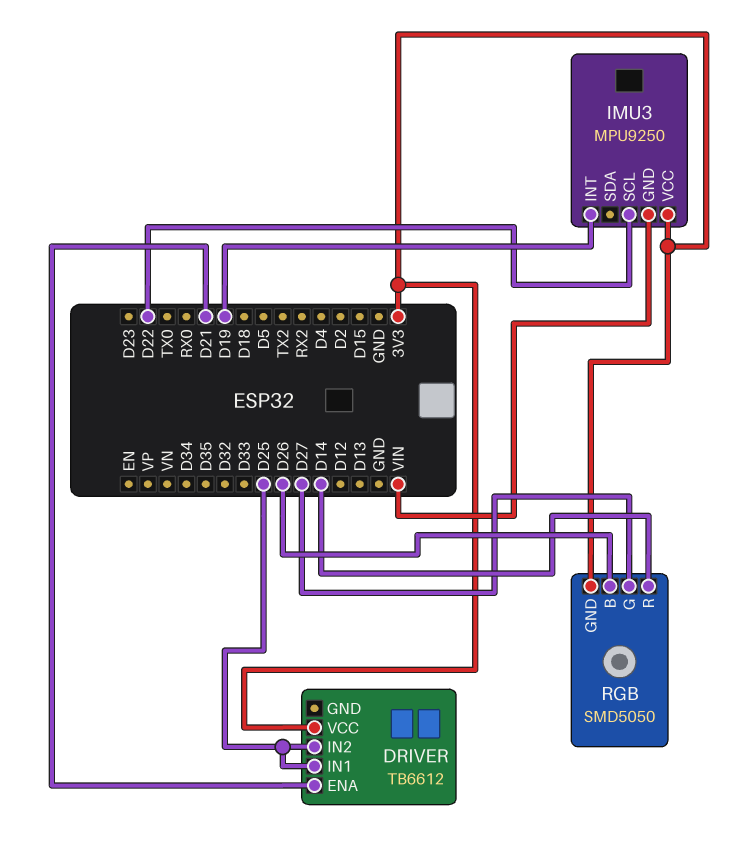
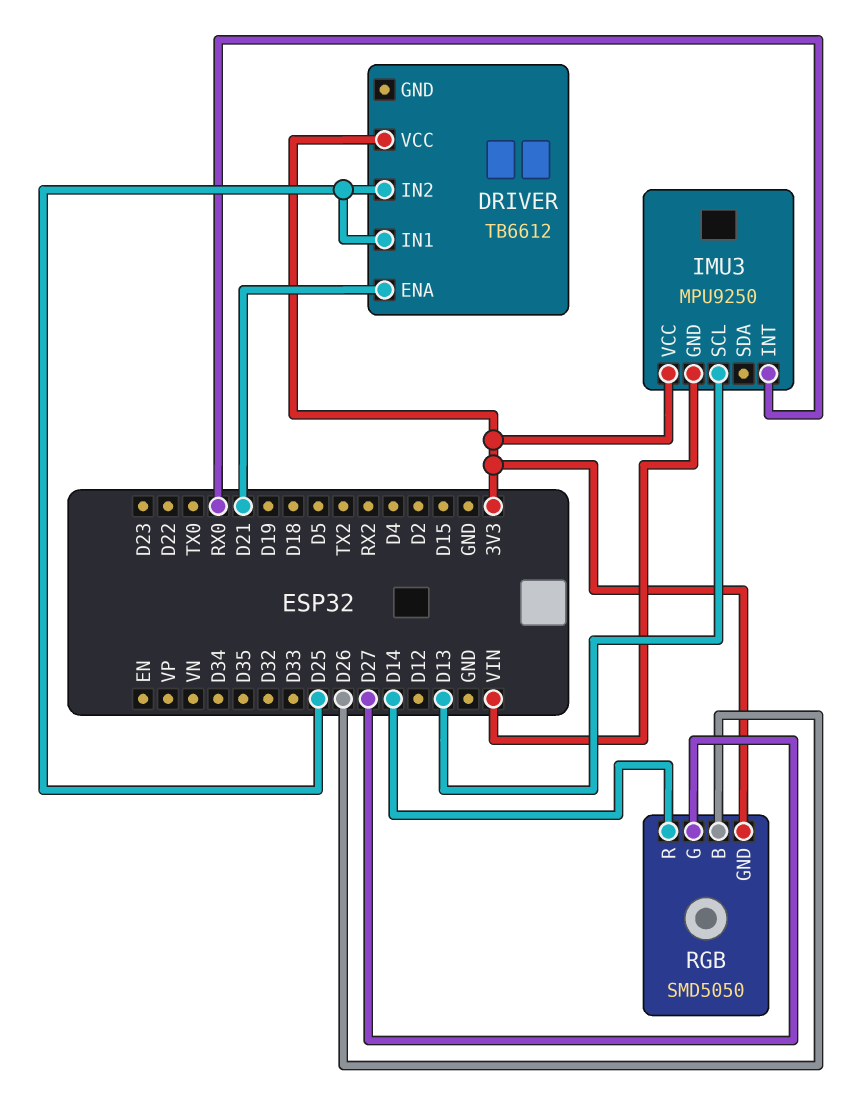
IMU3 pin INT: D19 -> RX0
IMU3 pin SCL: D22 -> D13

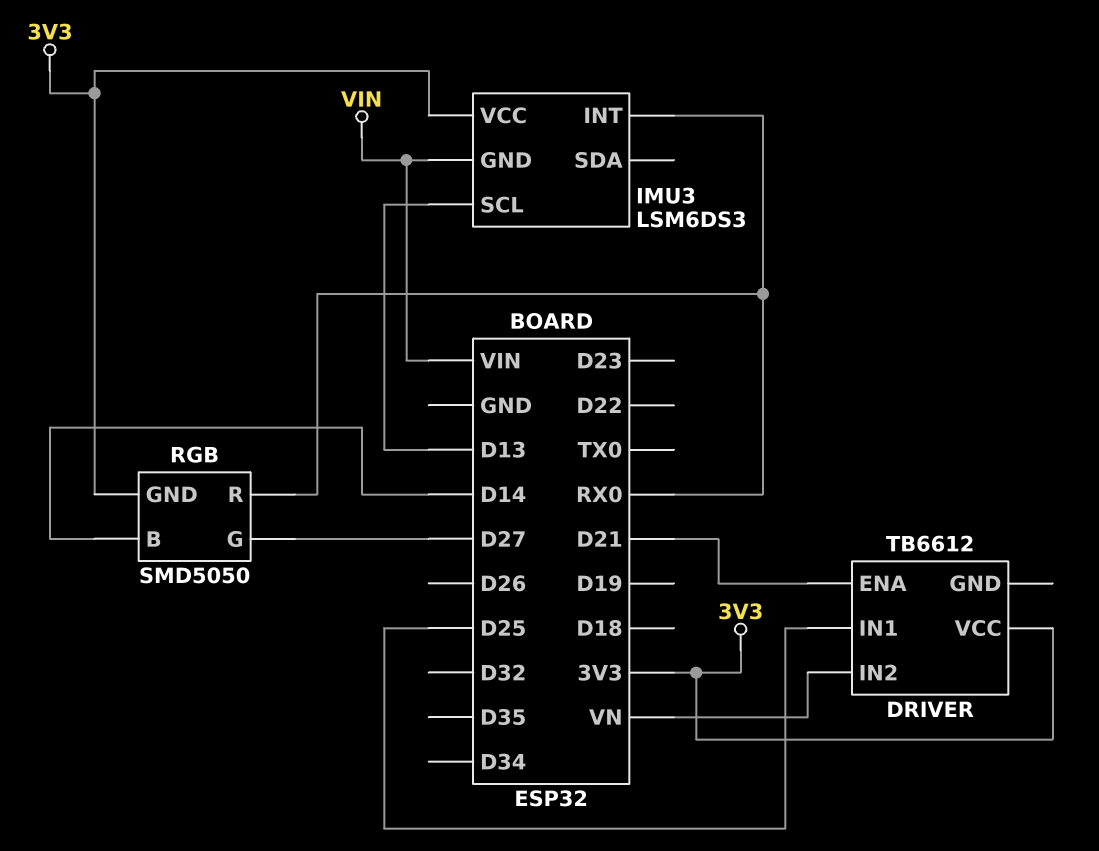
DRIVER pin IN2: D25 -> VN
IMU3: MPU9250 -> LSM6DS3
RGB pin B: D26 -> D14
RGB pin R: D14 -> RX0

